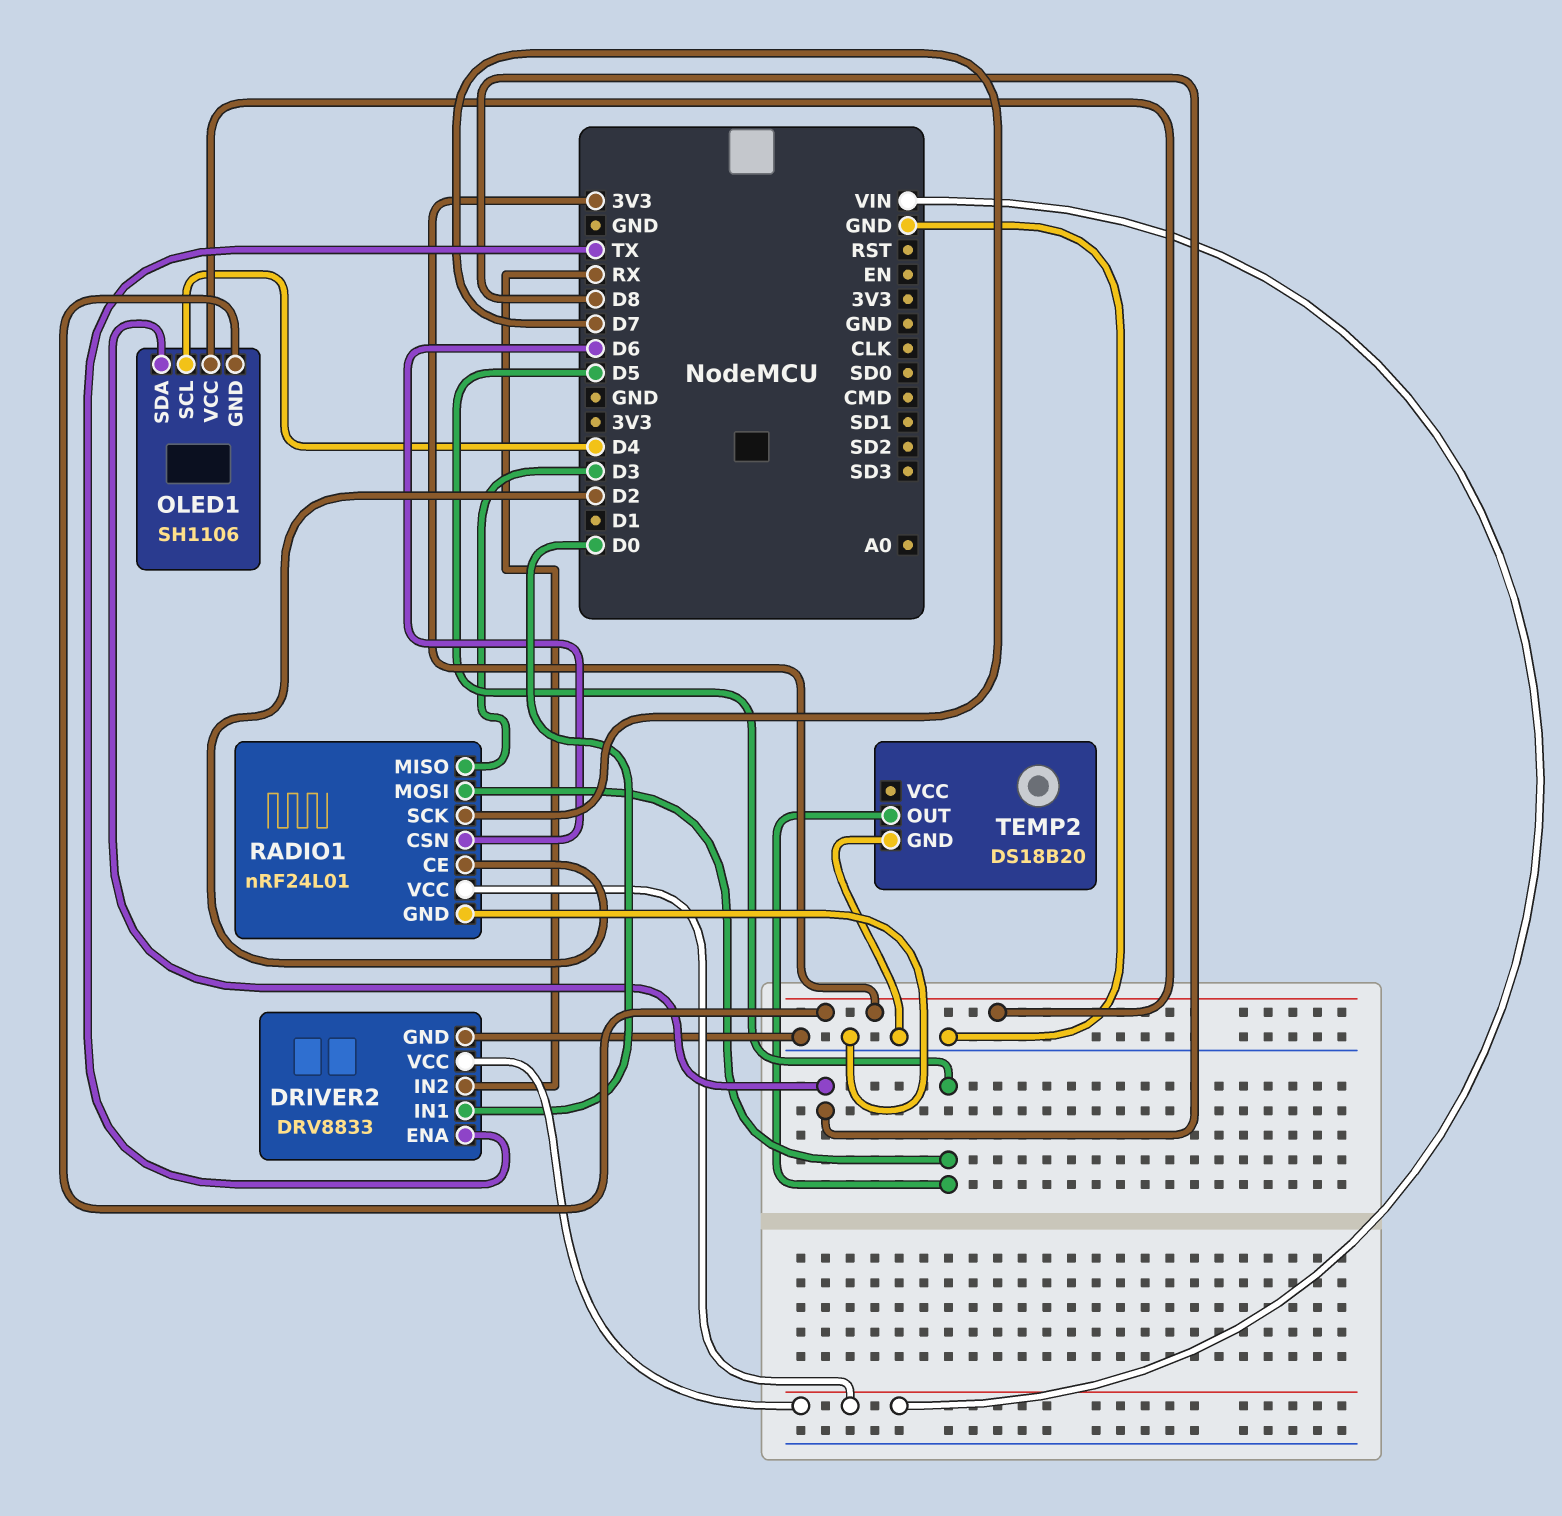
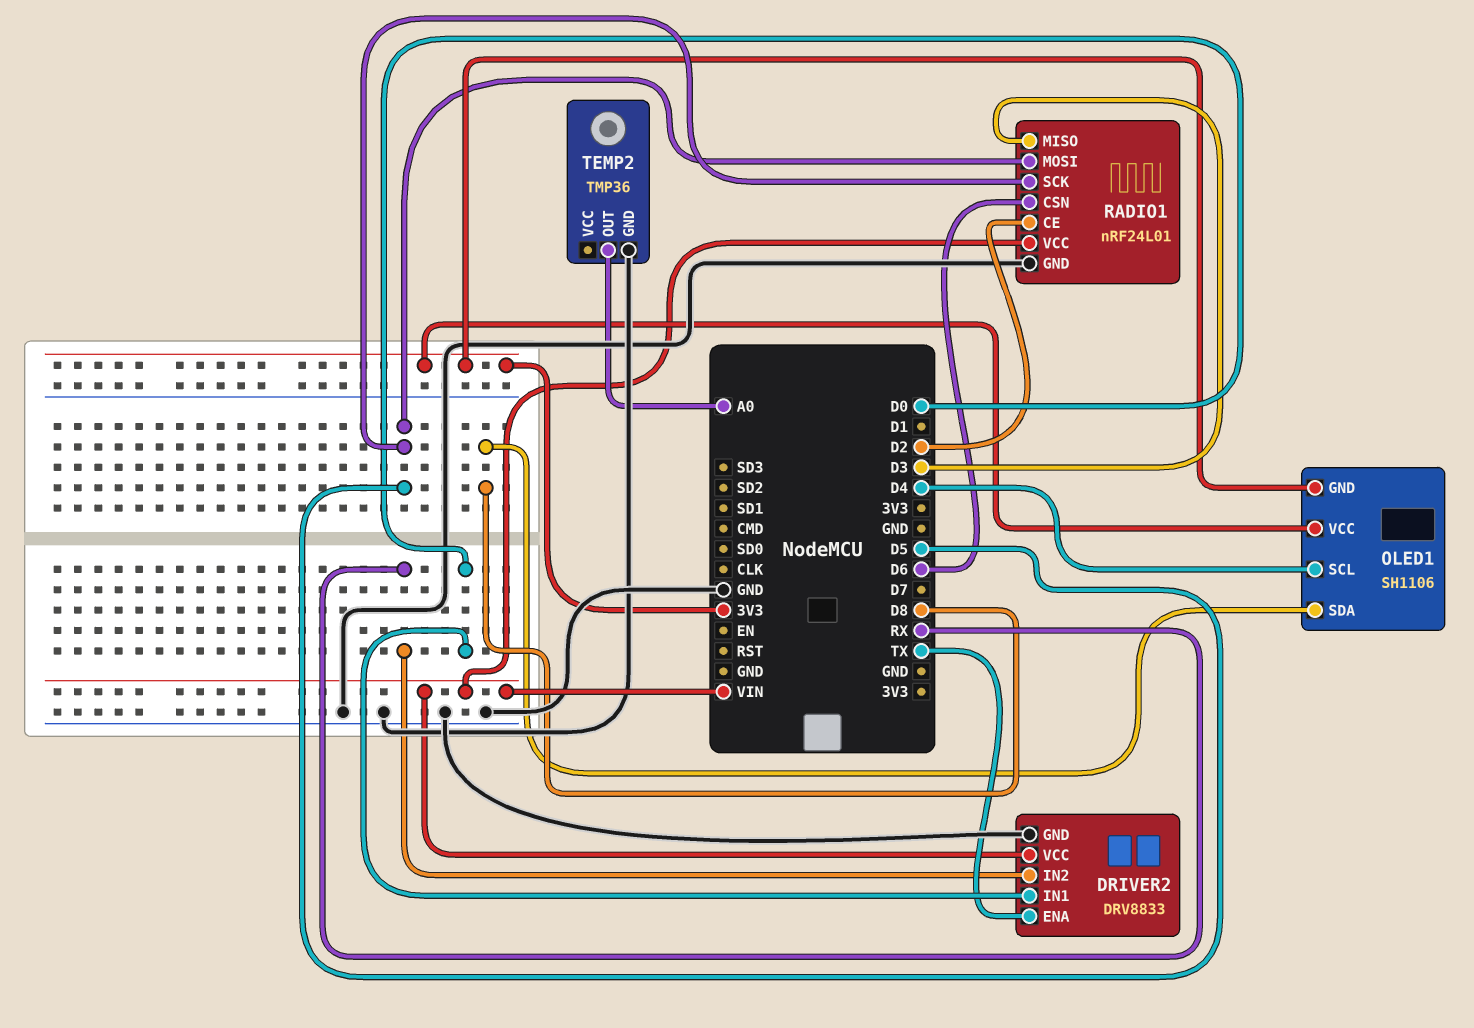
RADIO1 pin SCK: D7 -> D5
TEMP2: DS18B20 -> TMP36
TEMP2 pin OUT: D5 -> A0

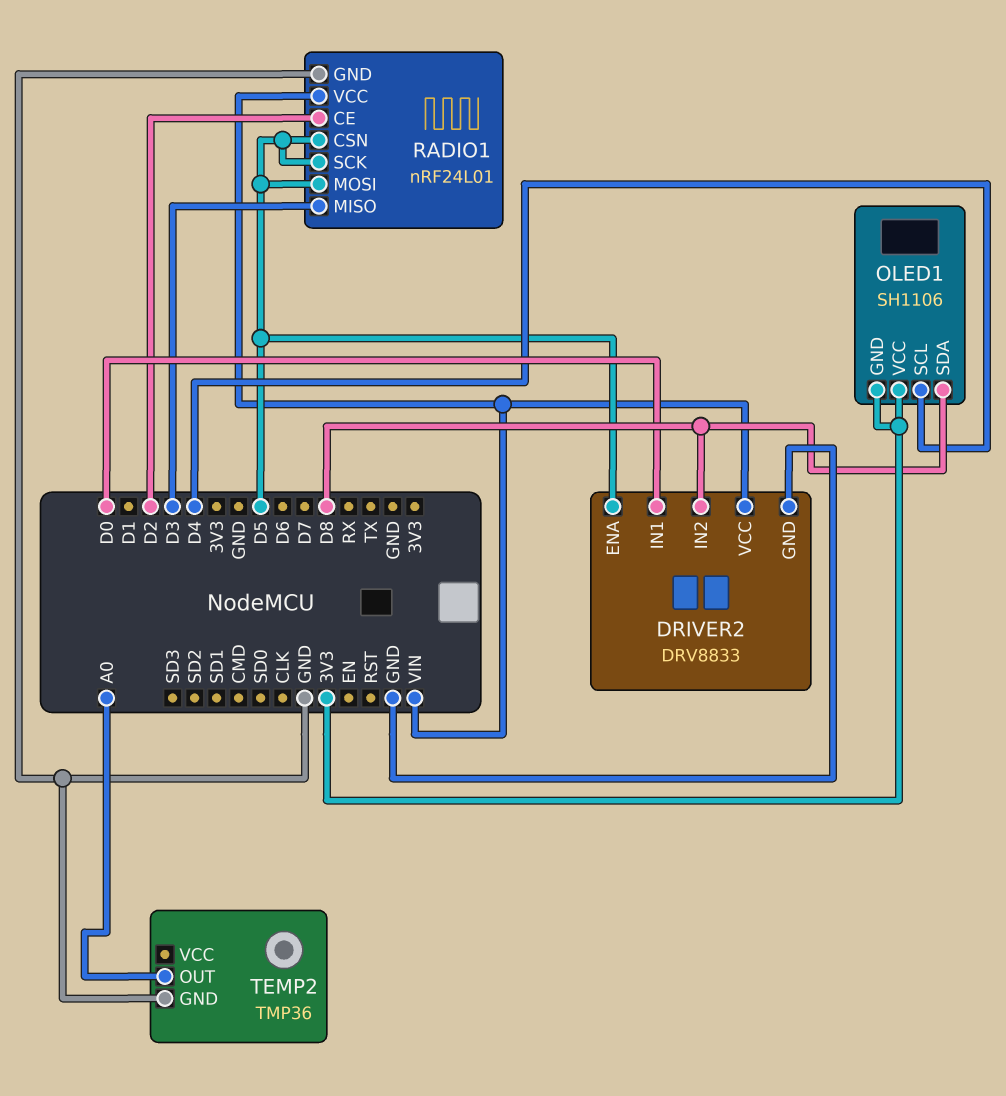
DRIVER2 pin ENA: TX -> D5
DRIVER2 pin IN2: RX -> D8
RADIO1 pin CSN: D6 -> D5

